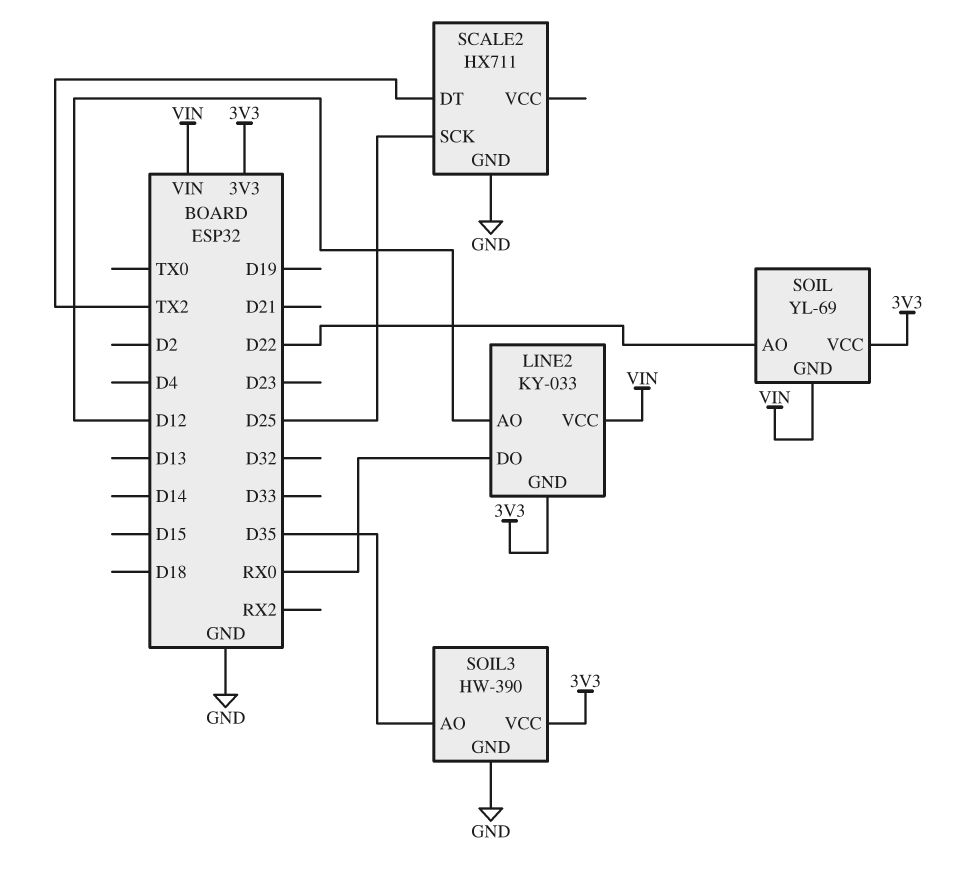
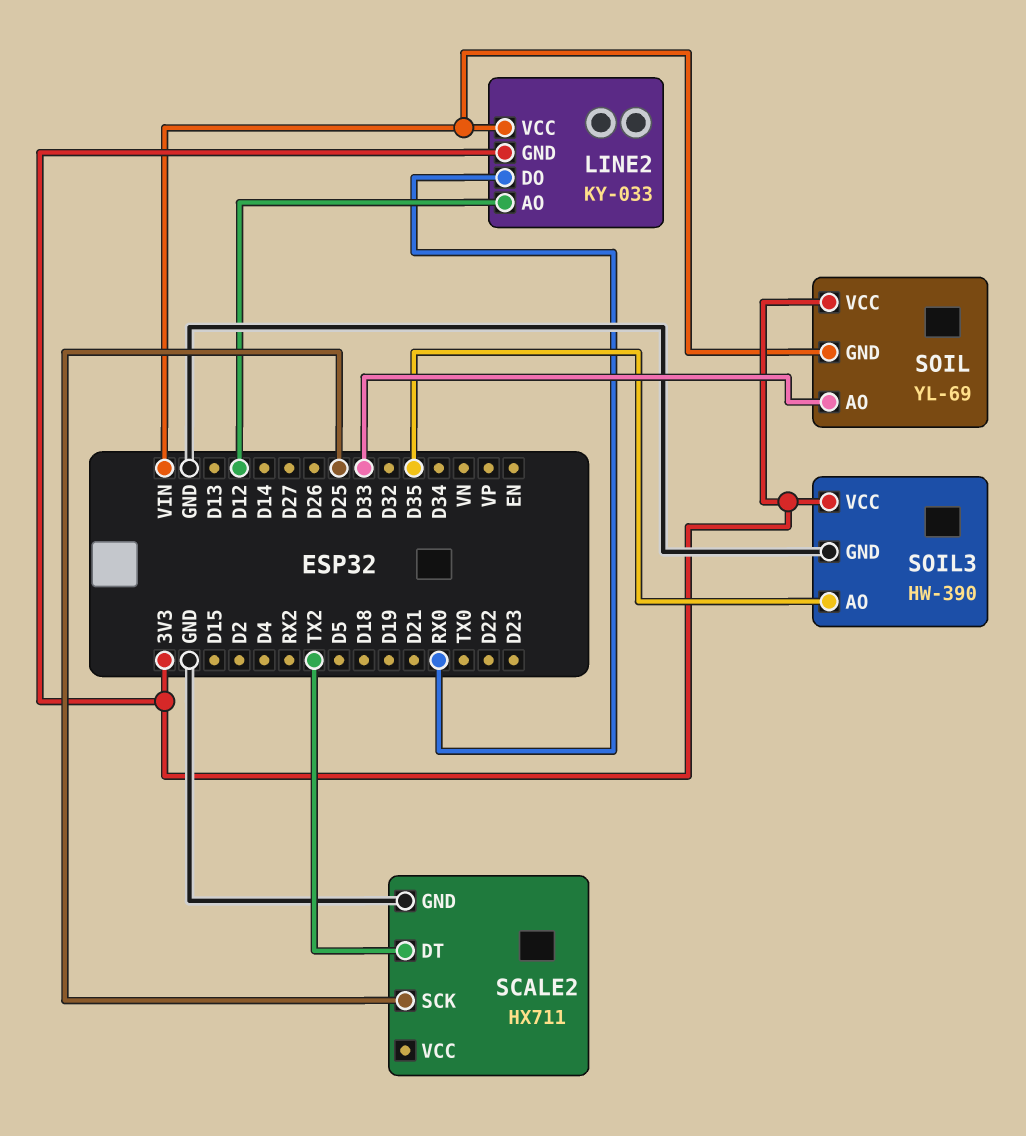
SOIL pin AO: D22 -> D33

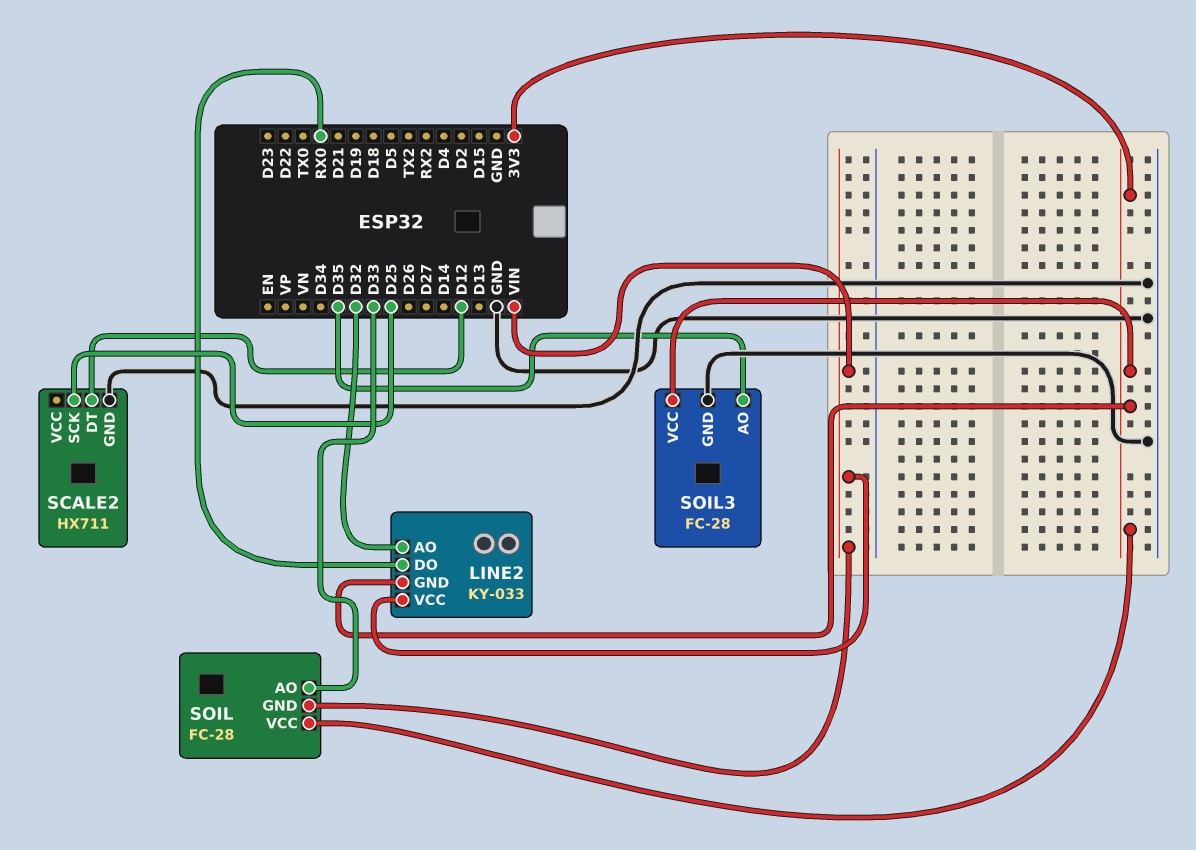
LINE2 pin AO: D12 -> D32
SCALE2 pin DT: TX2 -> D12
SOIL: YL-69 -> FC-28
SOIL3: HW-390 -> FC-28

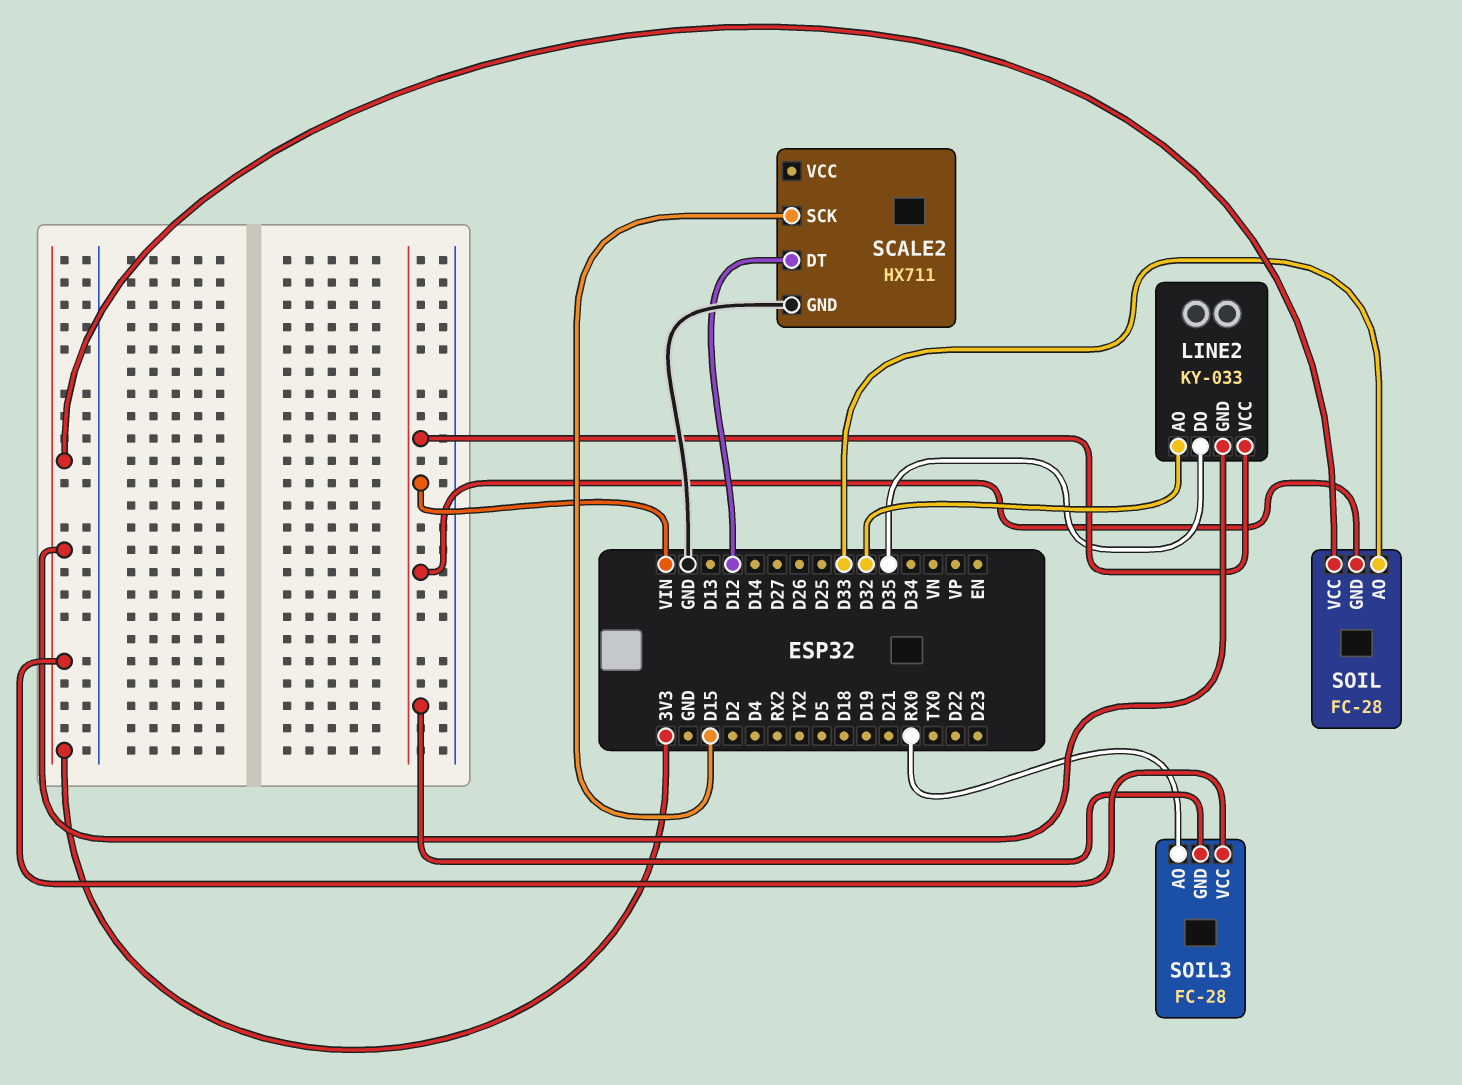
LINE2 pin DO: RX0 -> D35
SCALE2 pin SCK: D25 -> D15
SOIL3 pin AO: D35 -> RX0
SOIL3 pin GND: GND -> VIN

